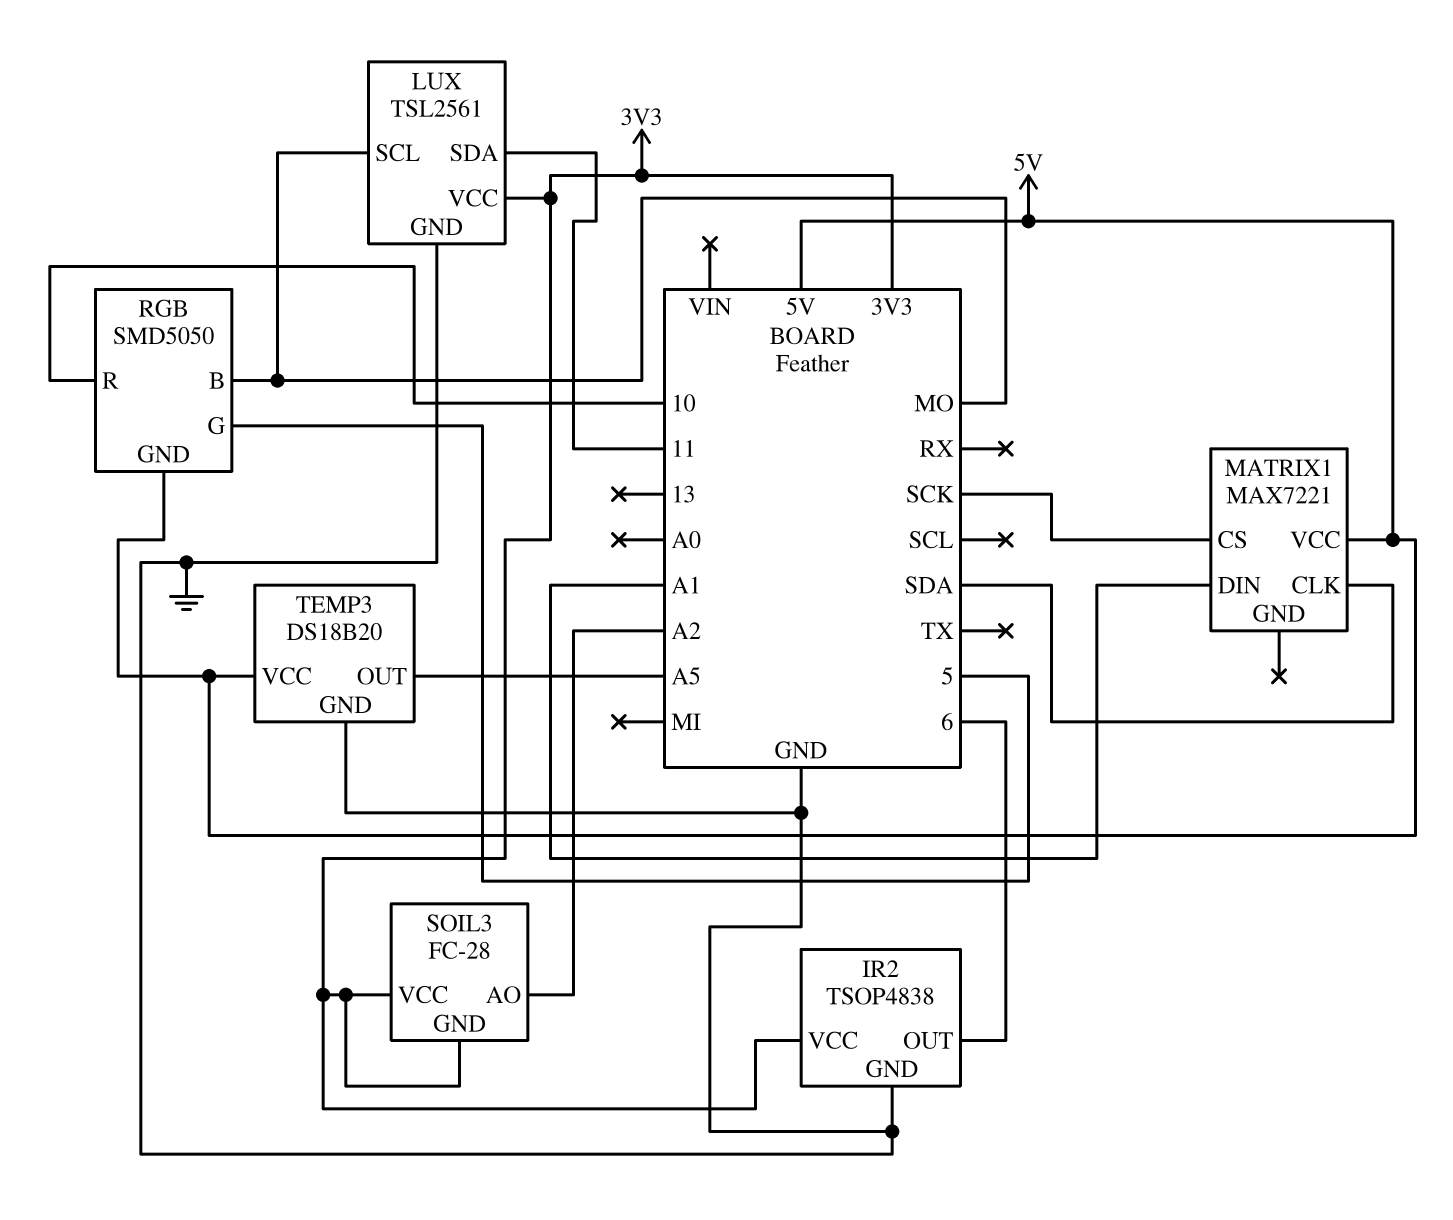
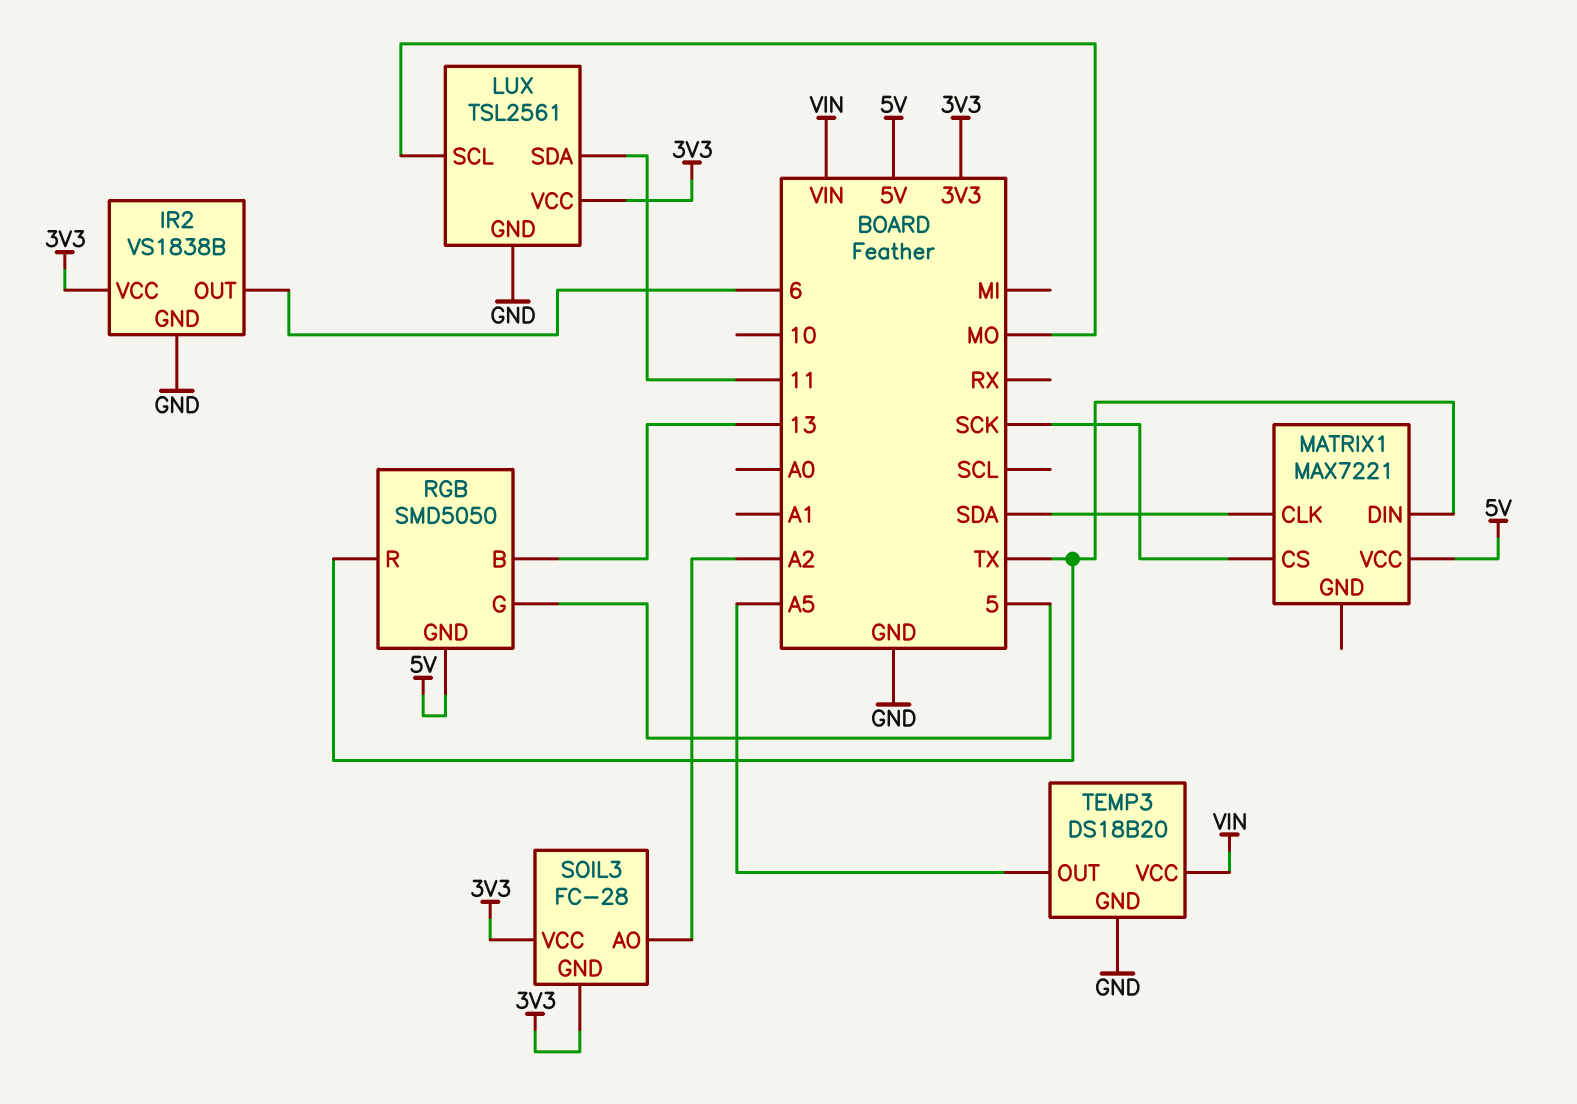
IR2: TSOP4838 -> VS1838B
MATRIX1 pin DIN: A1 -> TX
RGB pin B: MO -> 13
RGB pin R: 10 -> TX
TEMP3 pin VCC: 5V -> VIN

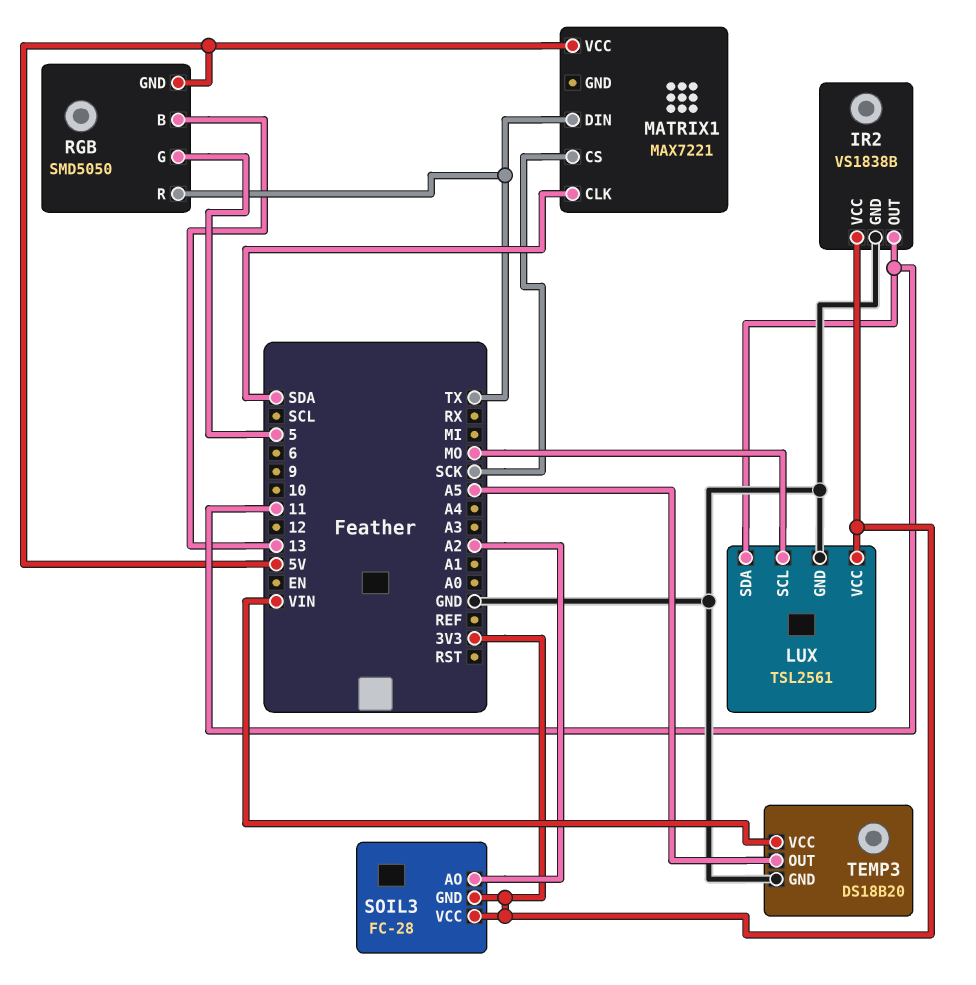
IR2 pin OUT: 6 -> 11

